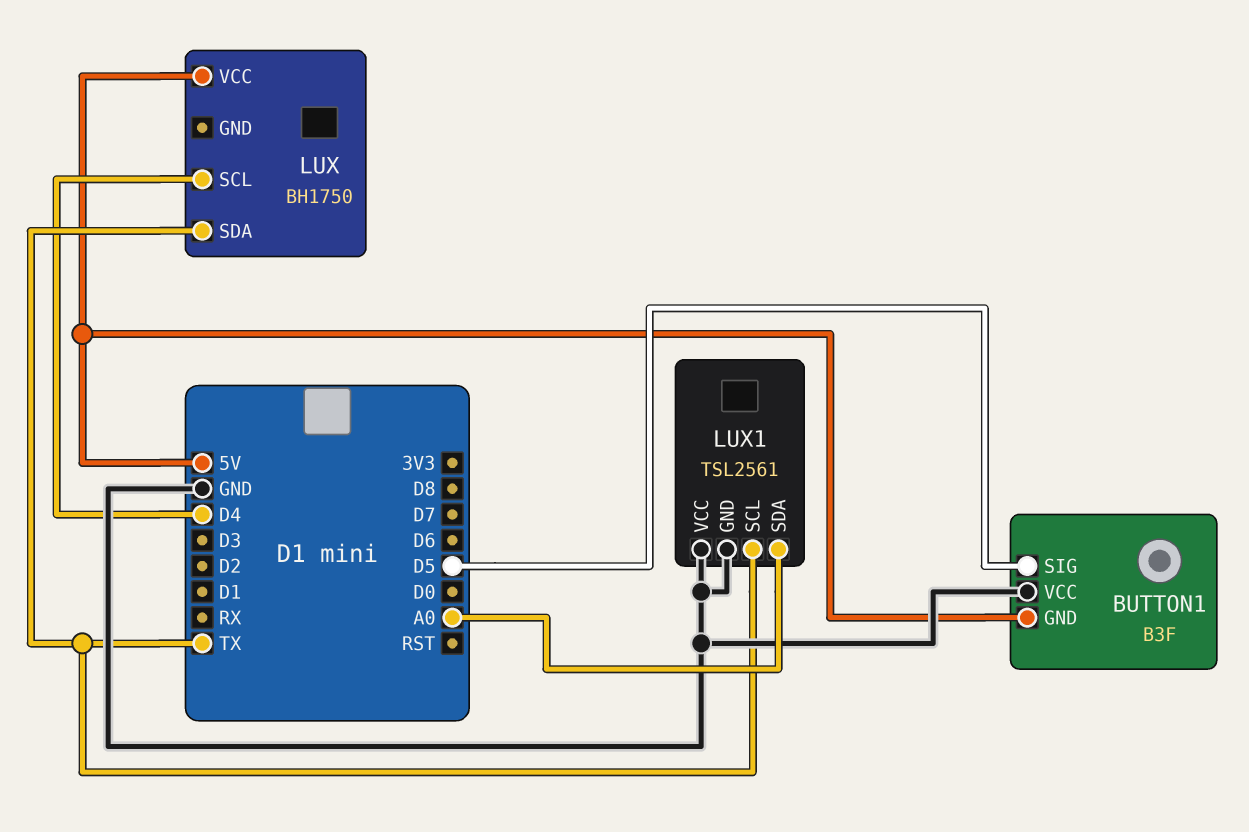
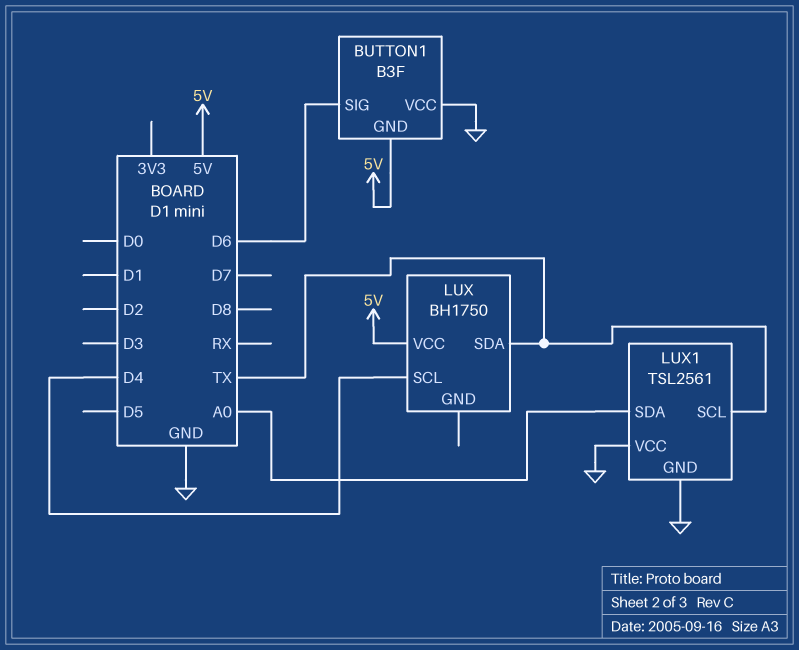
BUTTON1 pin SIG: D5 -> D6

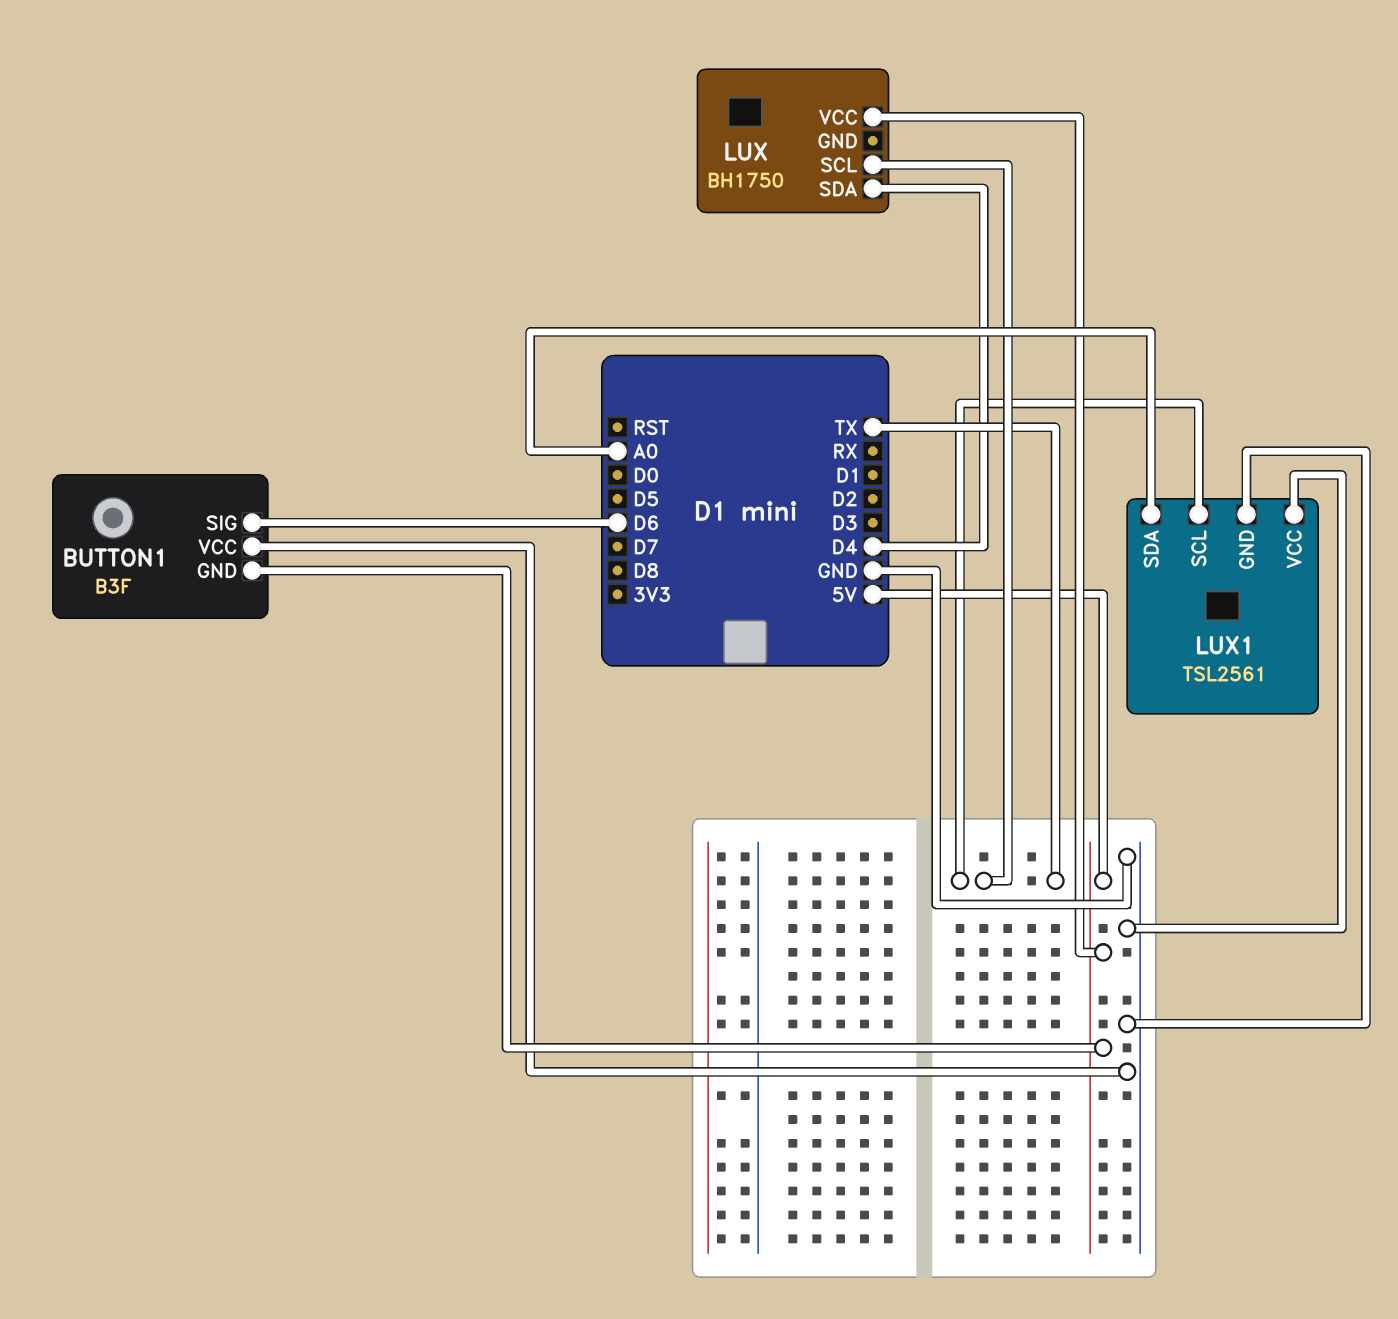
LUX pin SCL: D4 -> TX
LUX pin SDA: TX -> D4

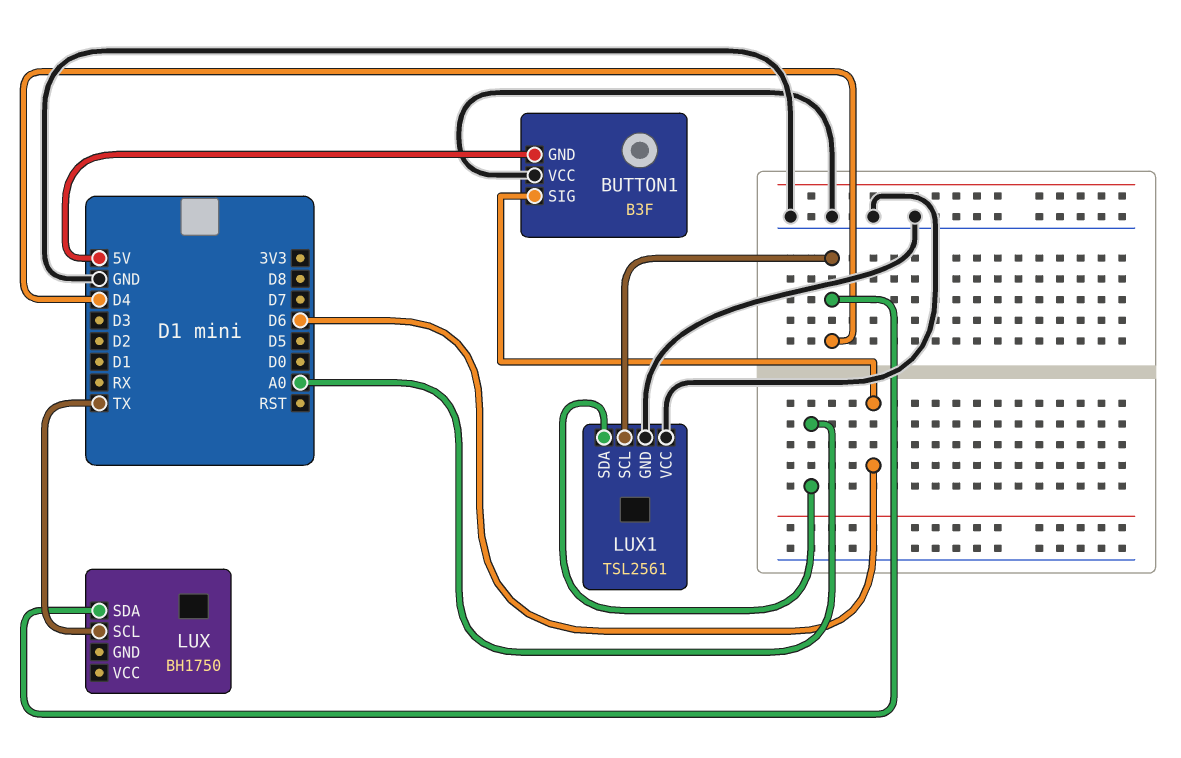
LUX pin VCC: 5V -> none
LUX1 pin SCL: TX -> D4

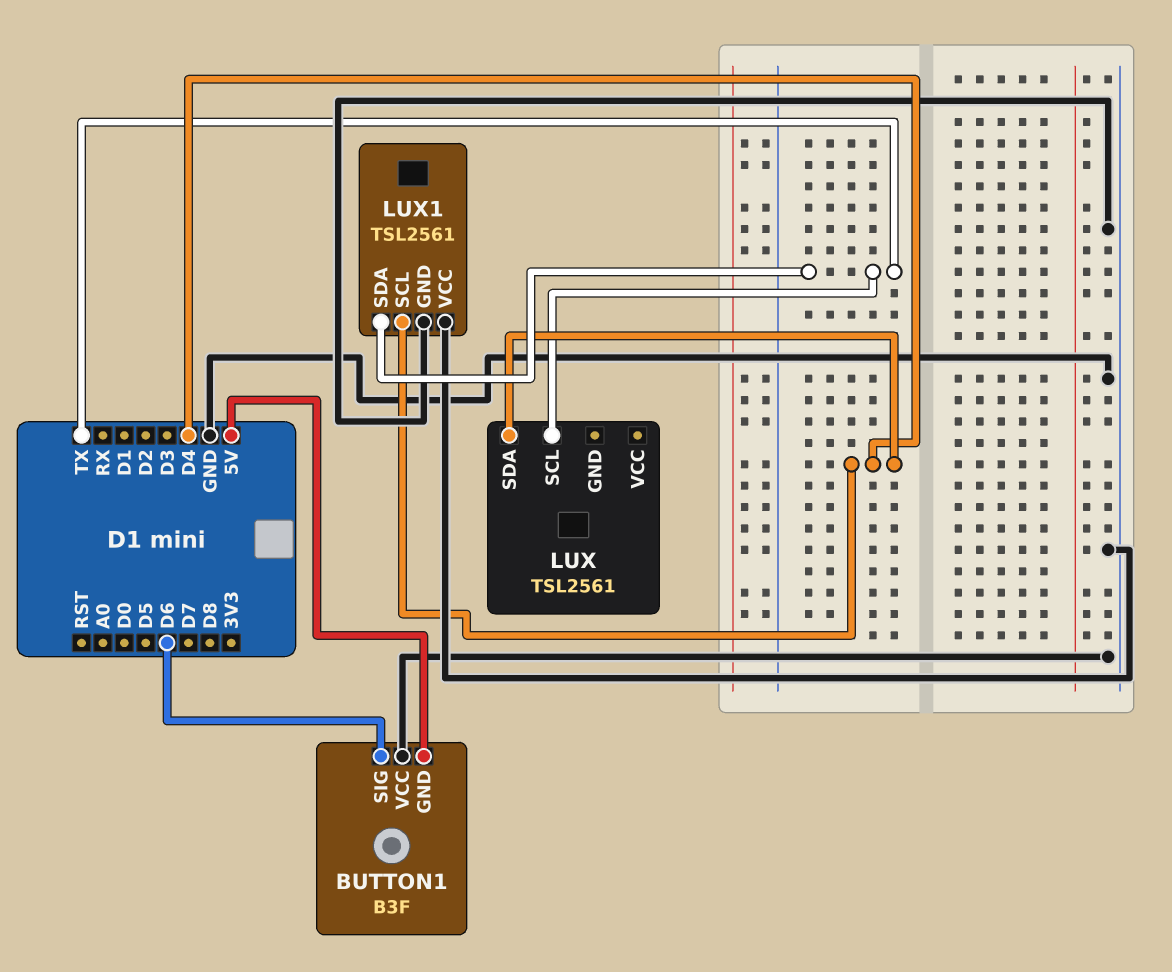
LUX: BH1750 -> TSL2561
LUX1 pin SDA: A0 -> TX

